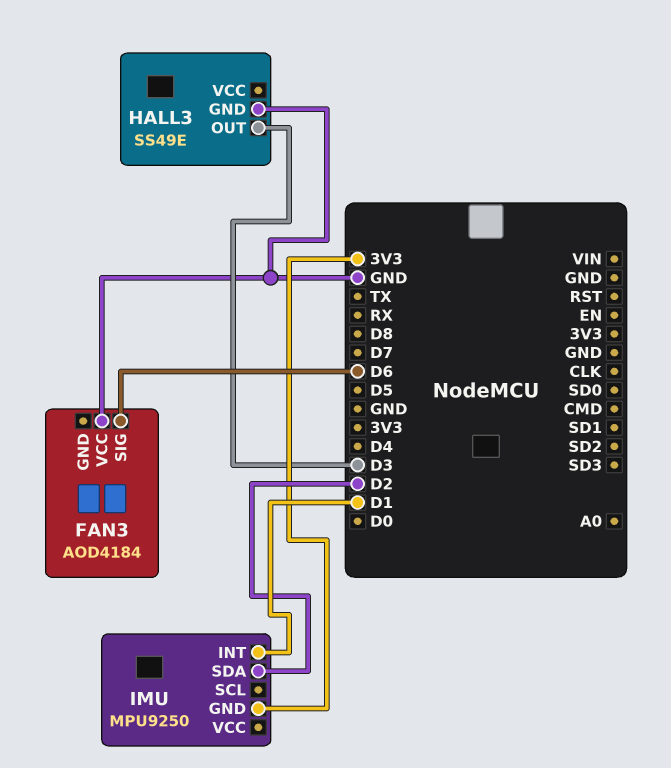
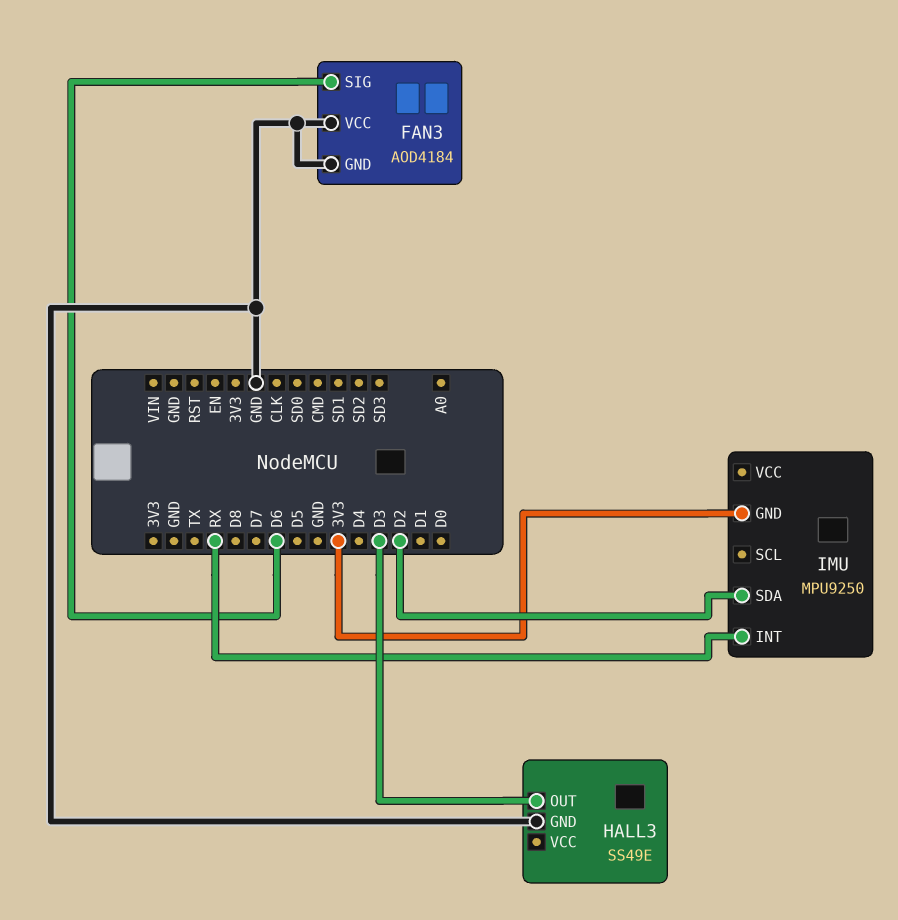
FAN3 pin GND: none -> GND
IMU pin INT: D1 -> RX

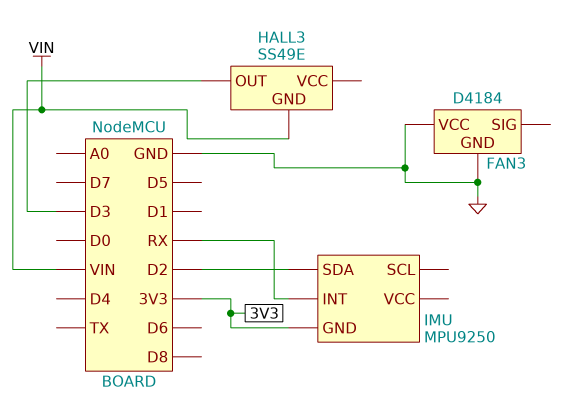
FAN3: AOD4184 -> D4184
FAN3 pin SIG: D6 -> none
HALL3 pin GND: GND -> VIN

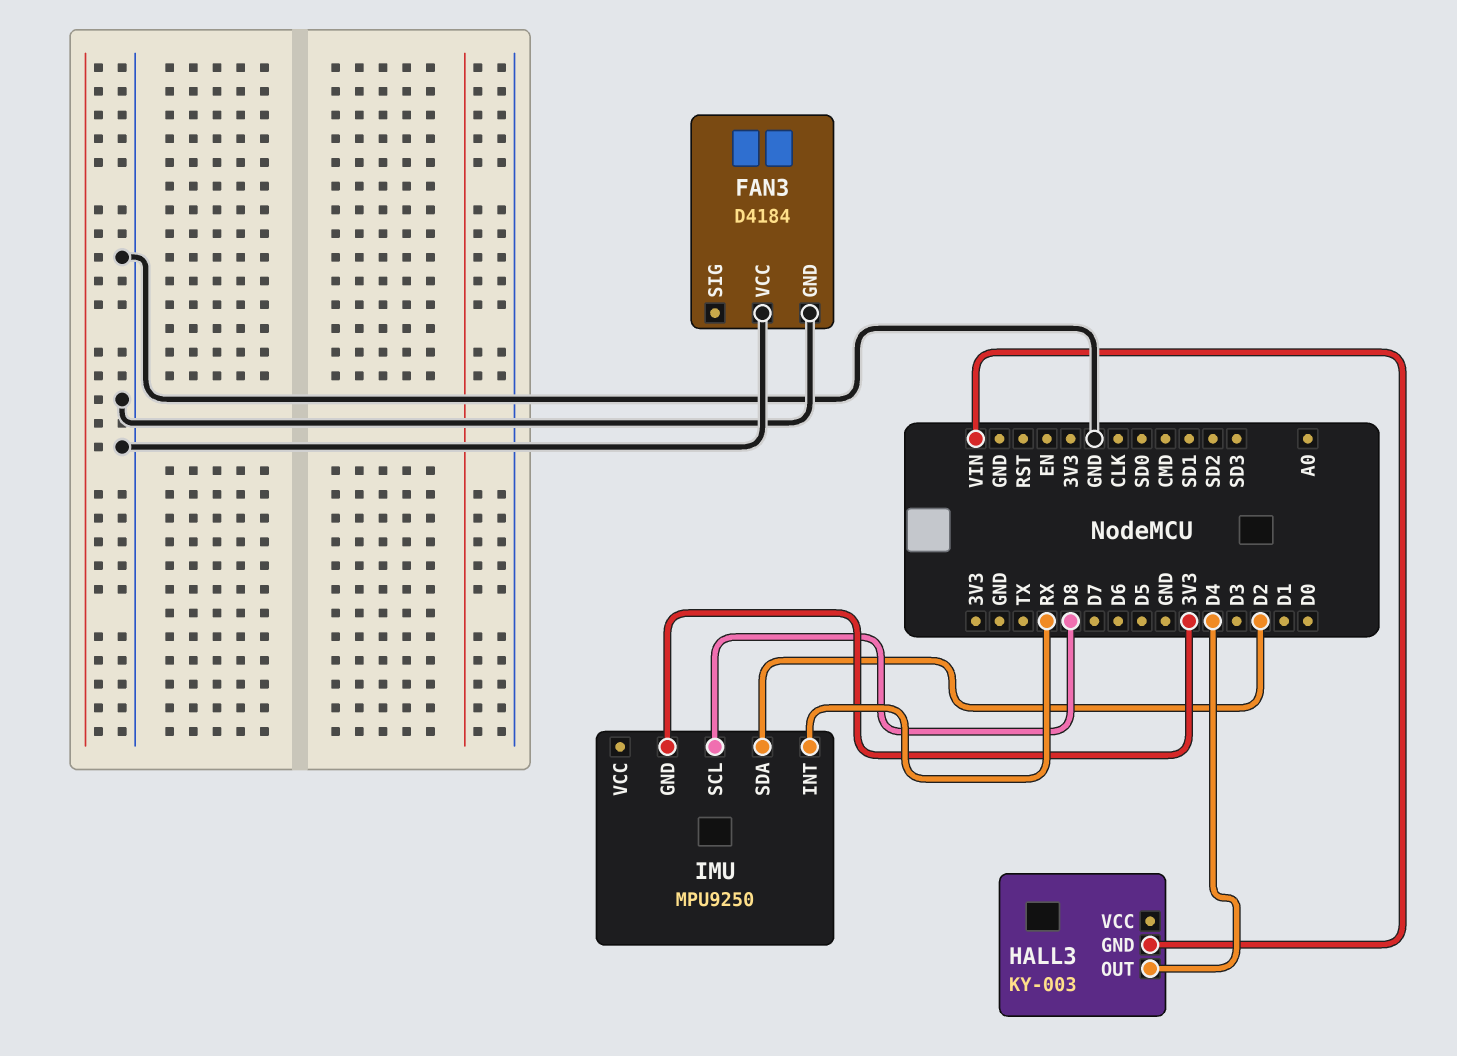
HALL3: SS49E -> KY-003
HALL3 pin OUT: D3 -> D4
IMU pin SCL: none -> D8

